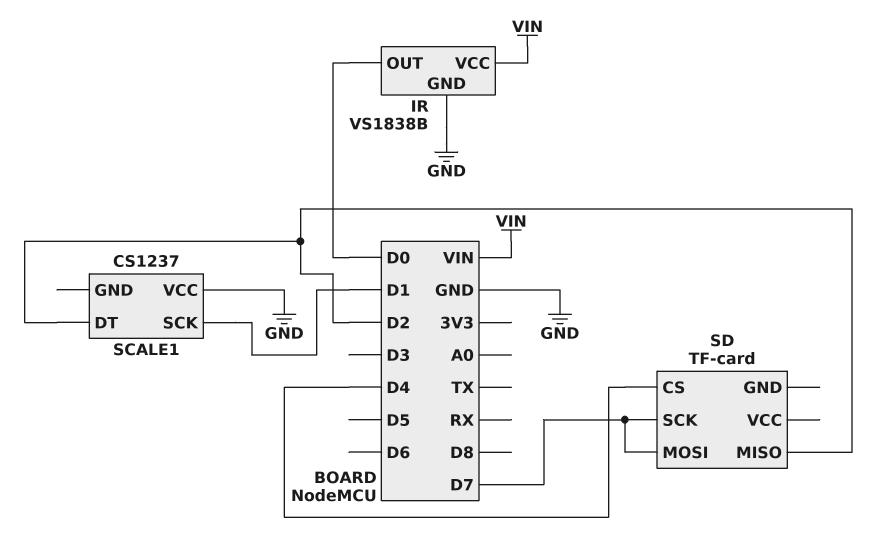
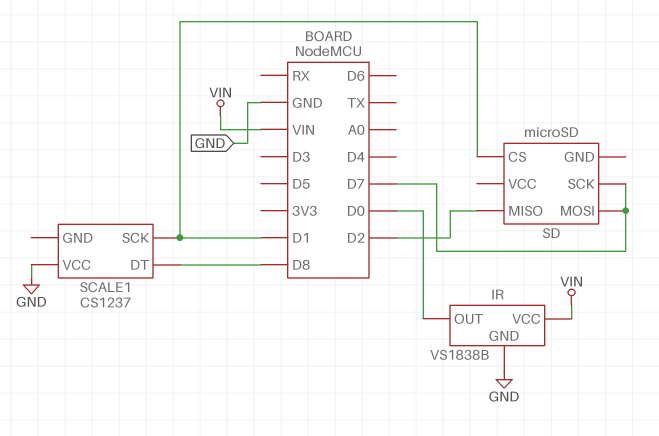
SCALE1 pin DT: D2 -> D8
SD: TF-card -> microSD
SD pin CS: D4 -> D1

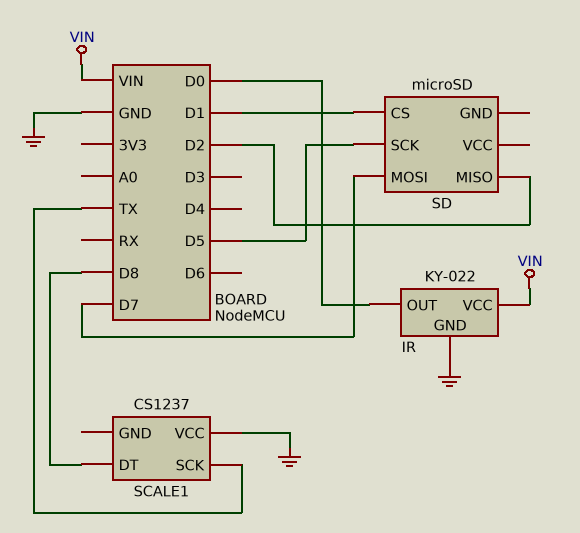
IR: VS1838B -> KY-022
SCALE1 pin SCK: D1 -> TX
SD pin SCK: D7 -> D5

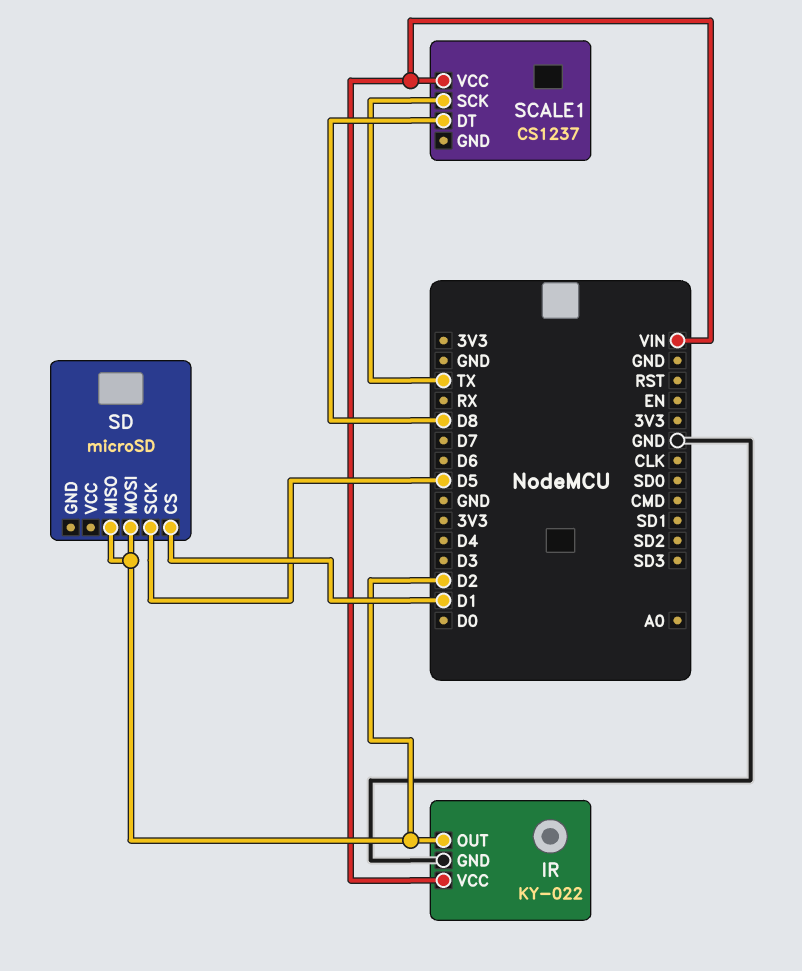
IR pin OUT: D0 -> D2
SCALE1 pin VCC: GND -> VIN
SD pin MOSI: D7 -> D2

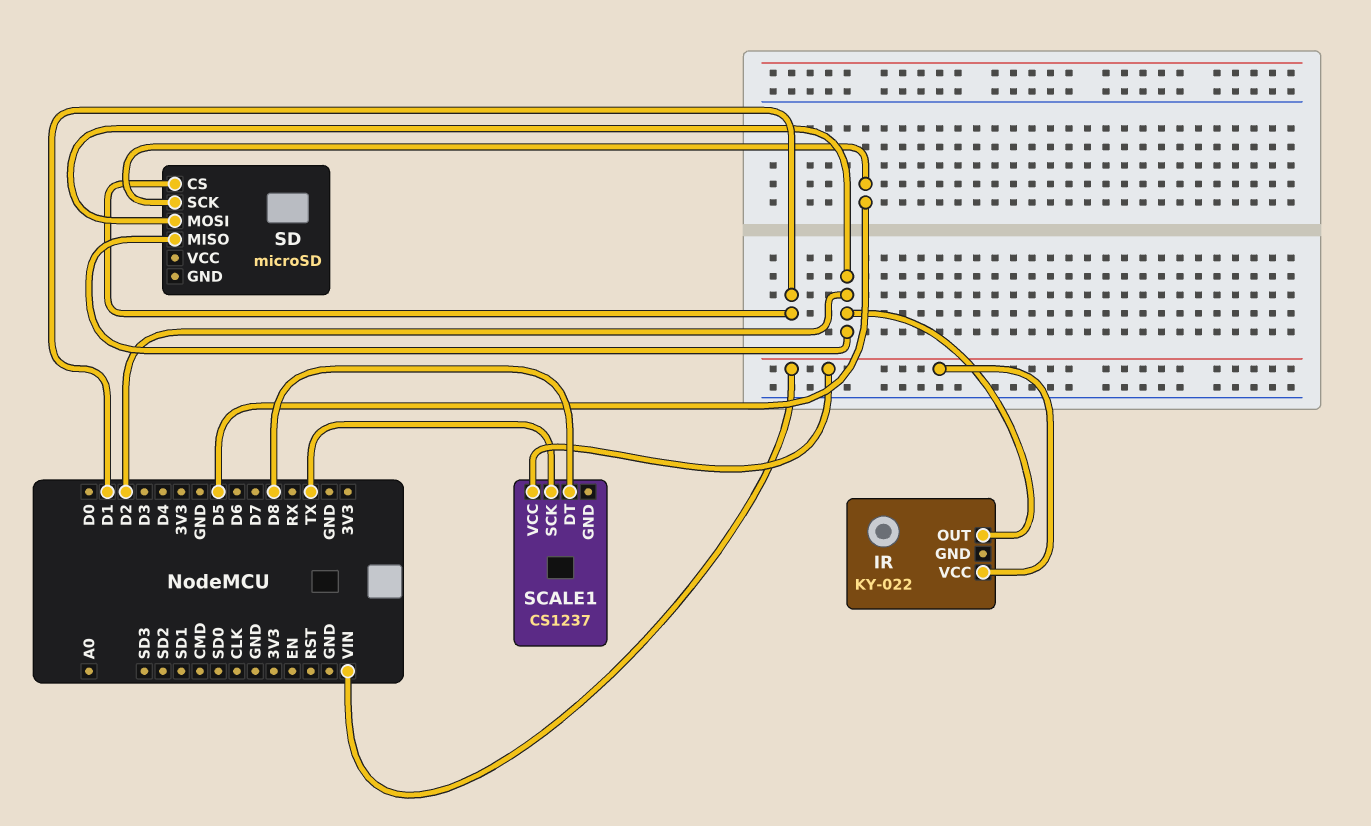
IR pin GND: GND -> none

